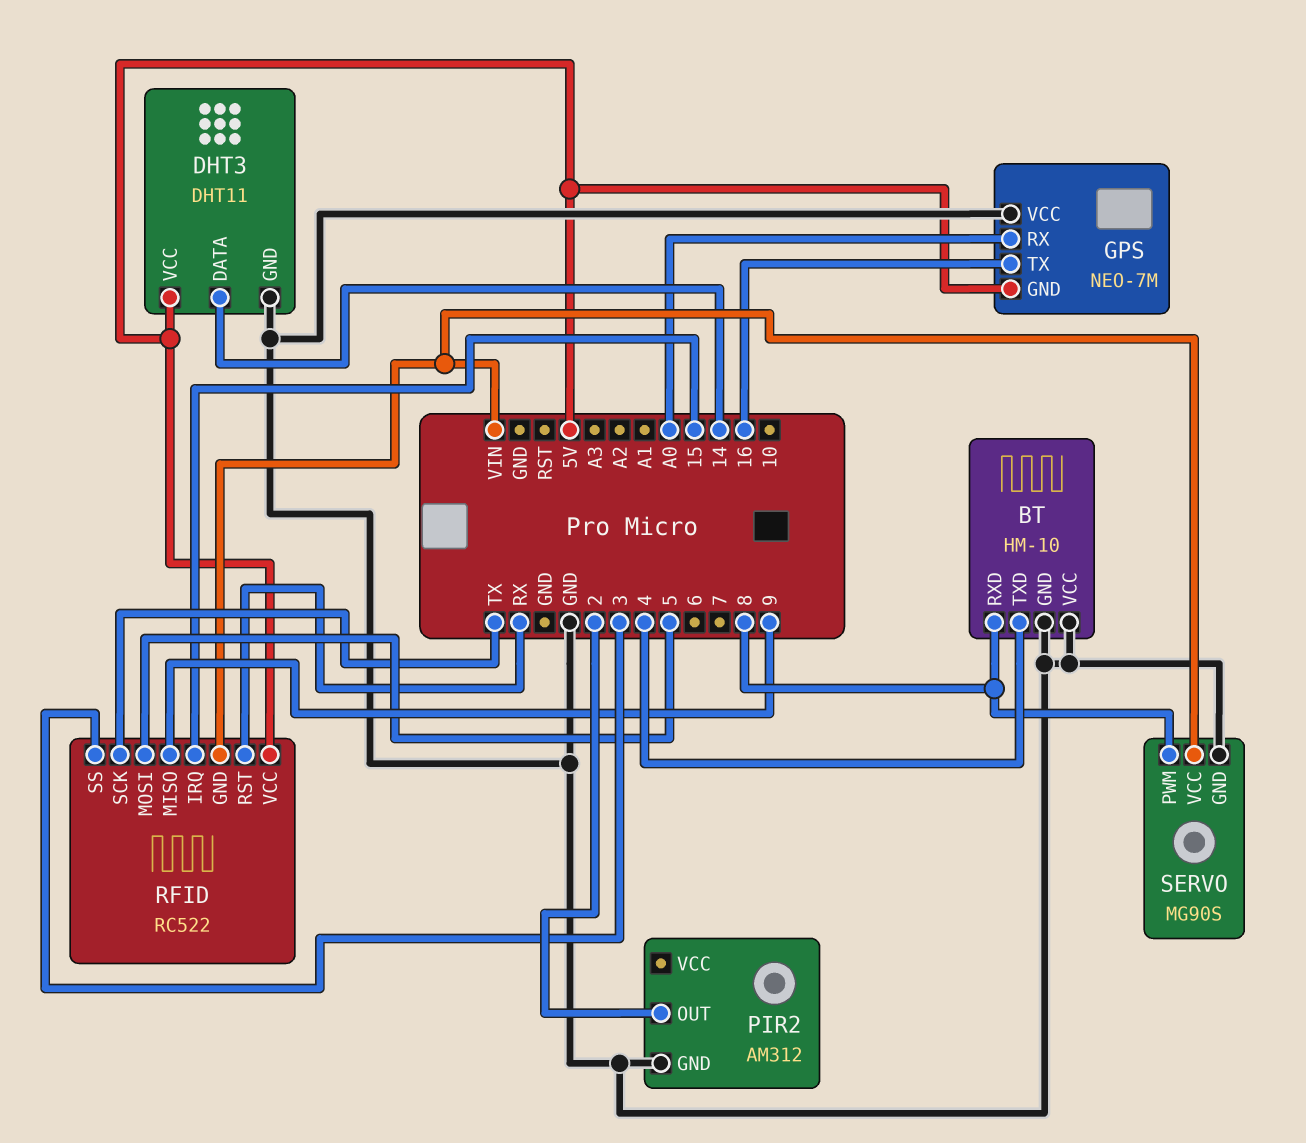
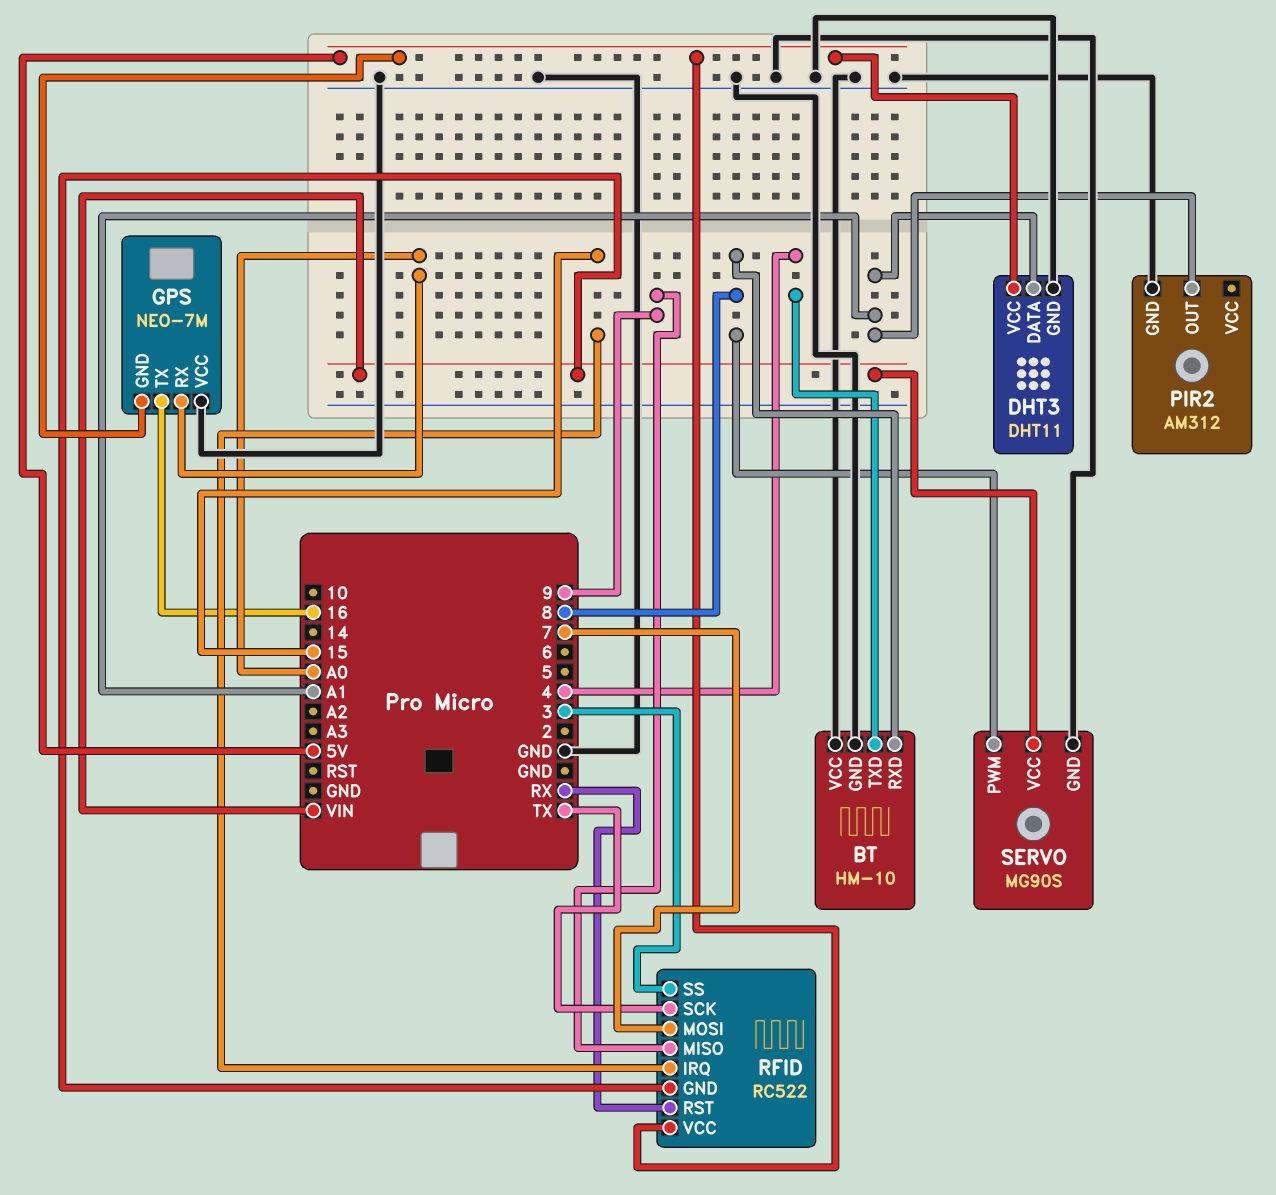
DHT3 pin DATA: 14 -> A1
PIR2 pin OUT: 2 -> A1
RFID pin MOSI: 5 -> 7

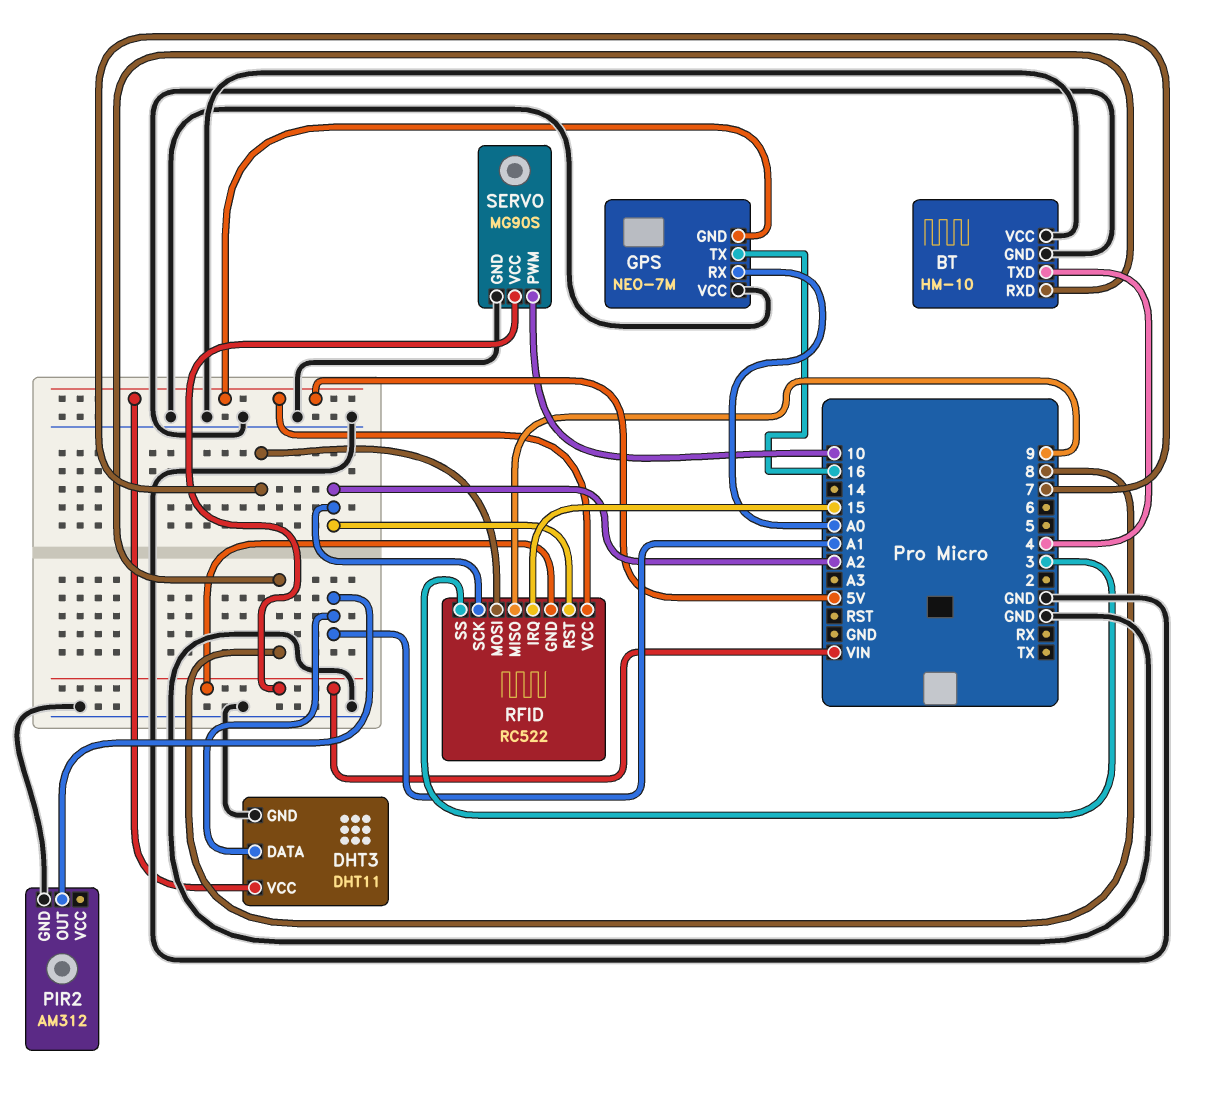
RFID pin RST: RX -> A2
RFID pin SCK: TX -> A2
SERVO pin PWM: 8 -> 10

